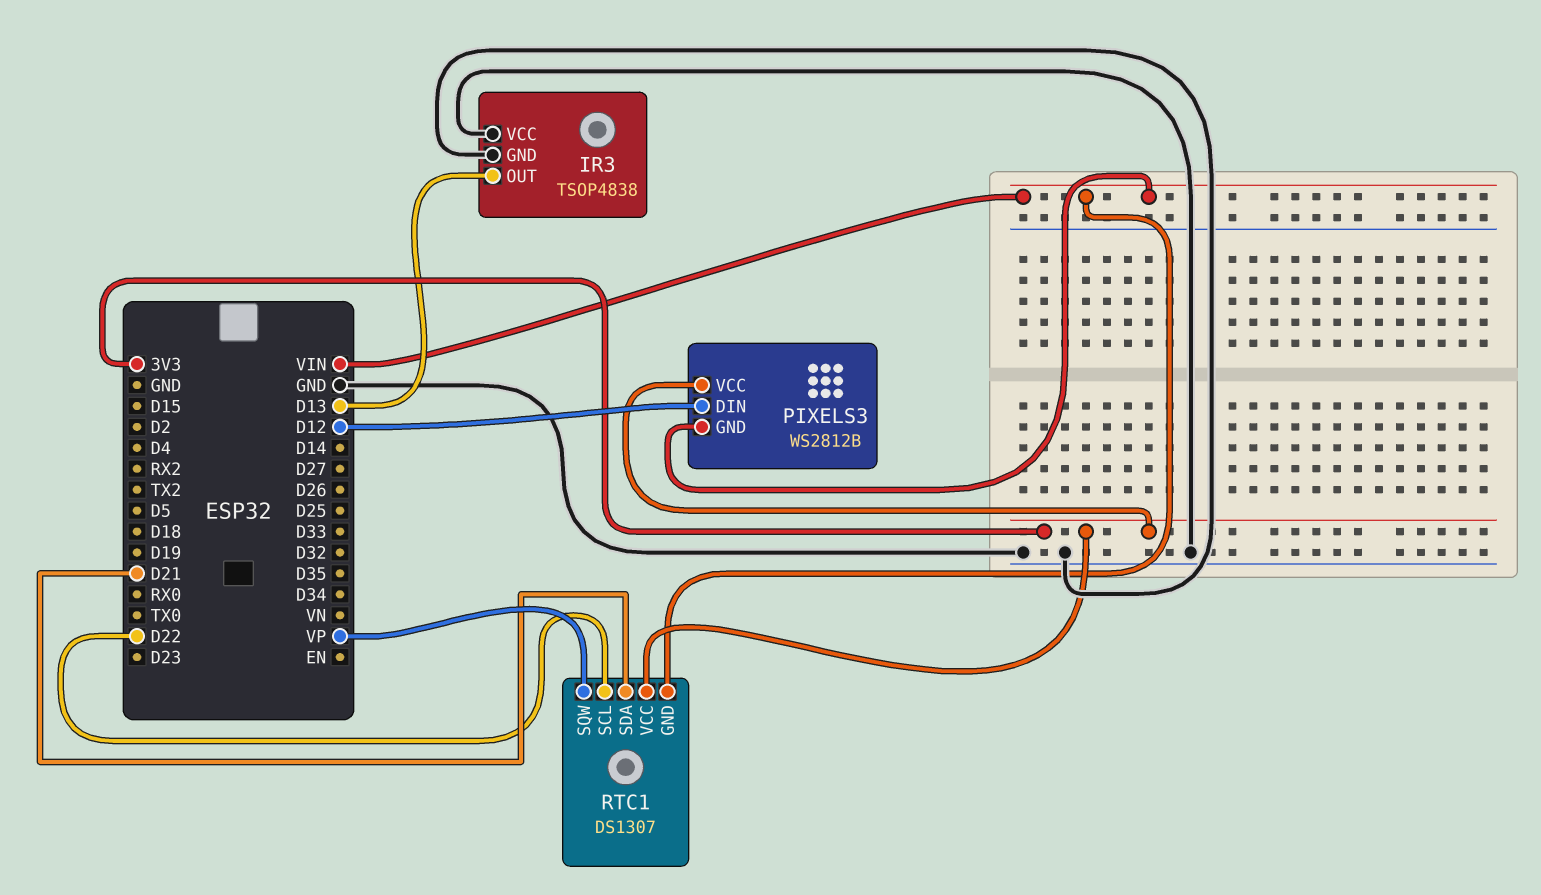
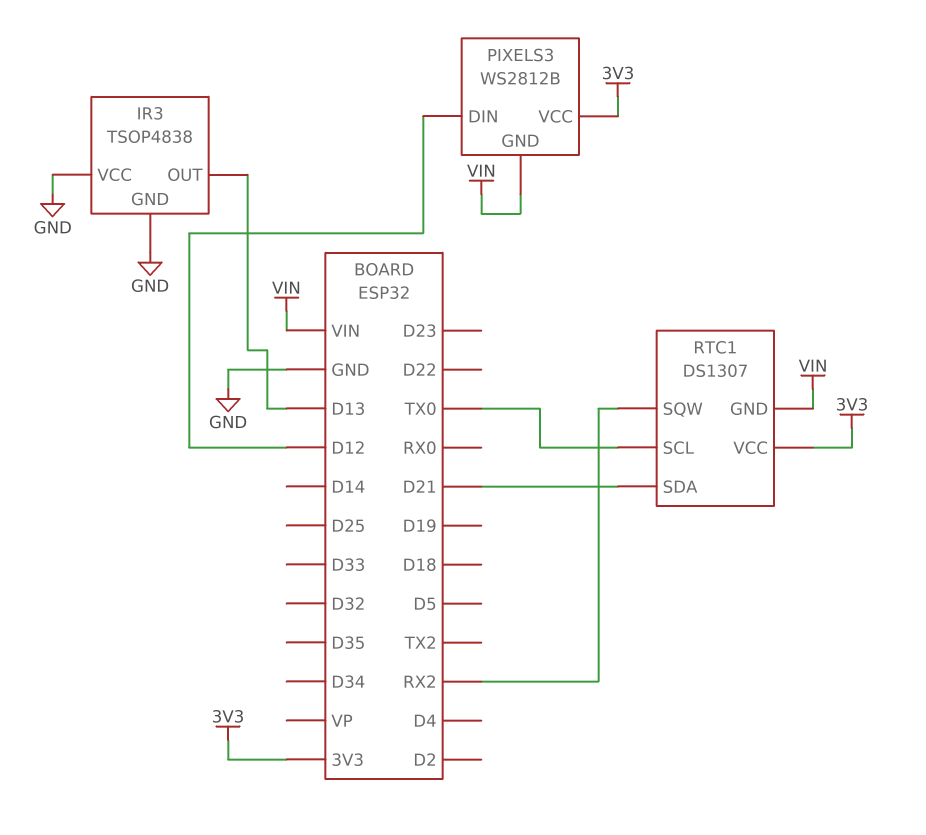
RTC1 pin SCL: D22 -> TX0
RTC1 pin SQW: VP -> RX2

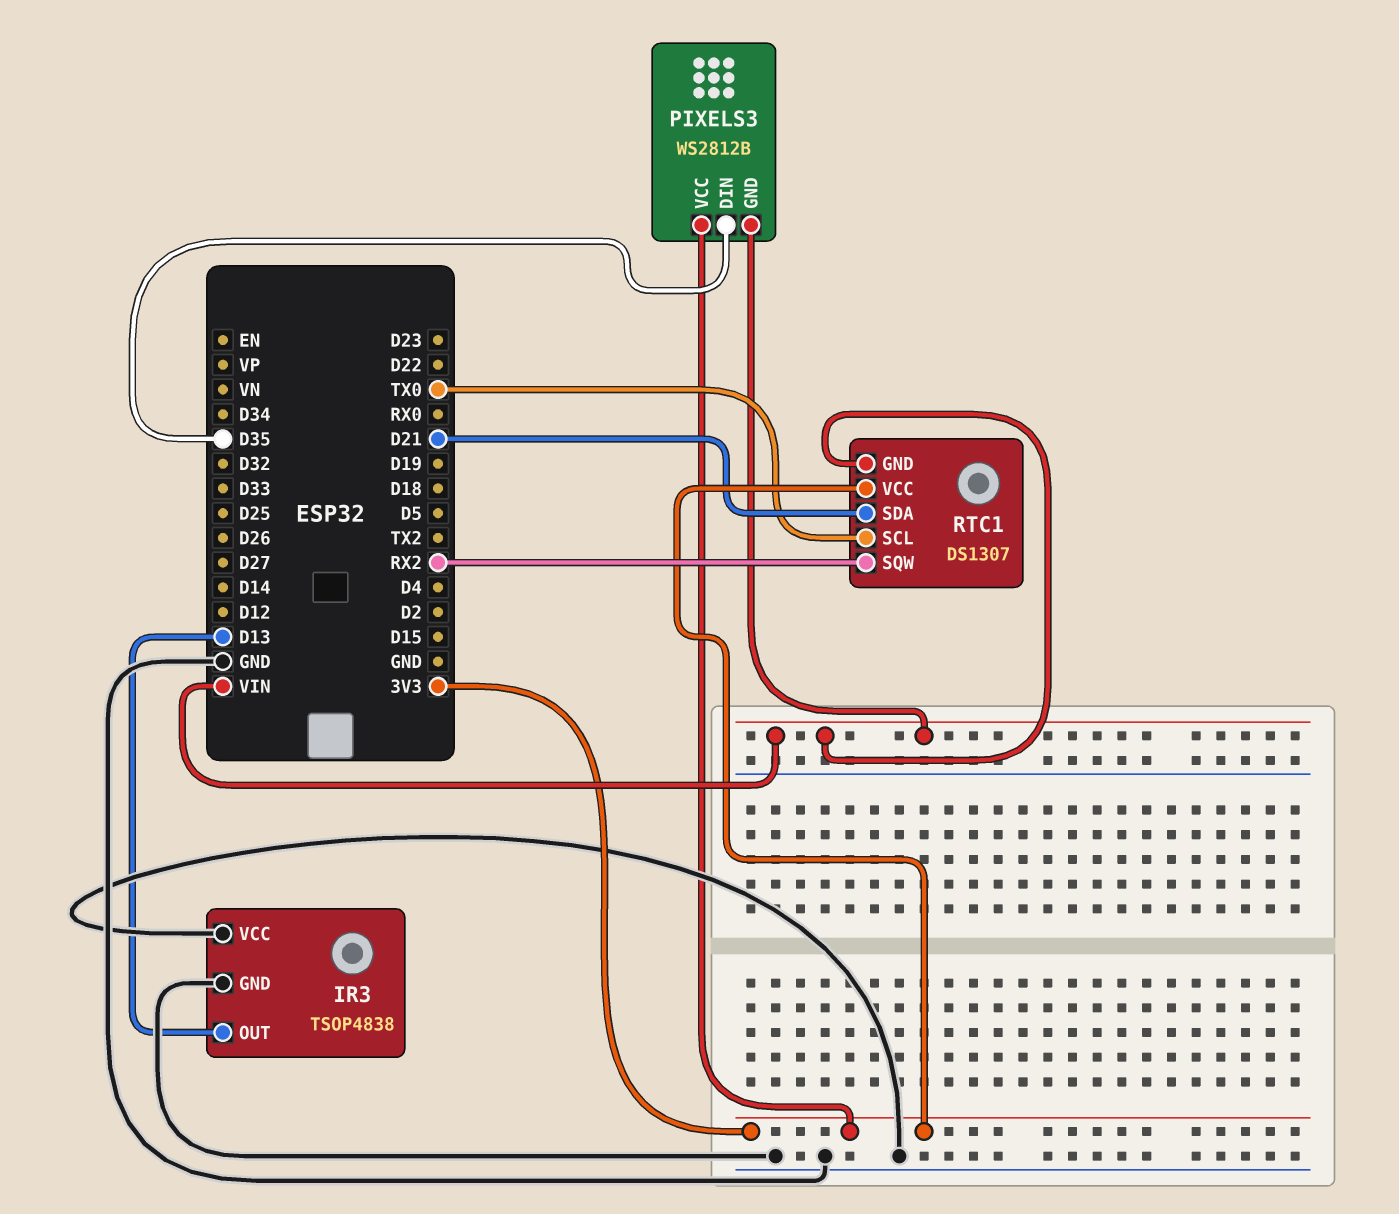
PIXELS3 pin DIN: D12 -> D35

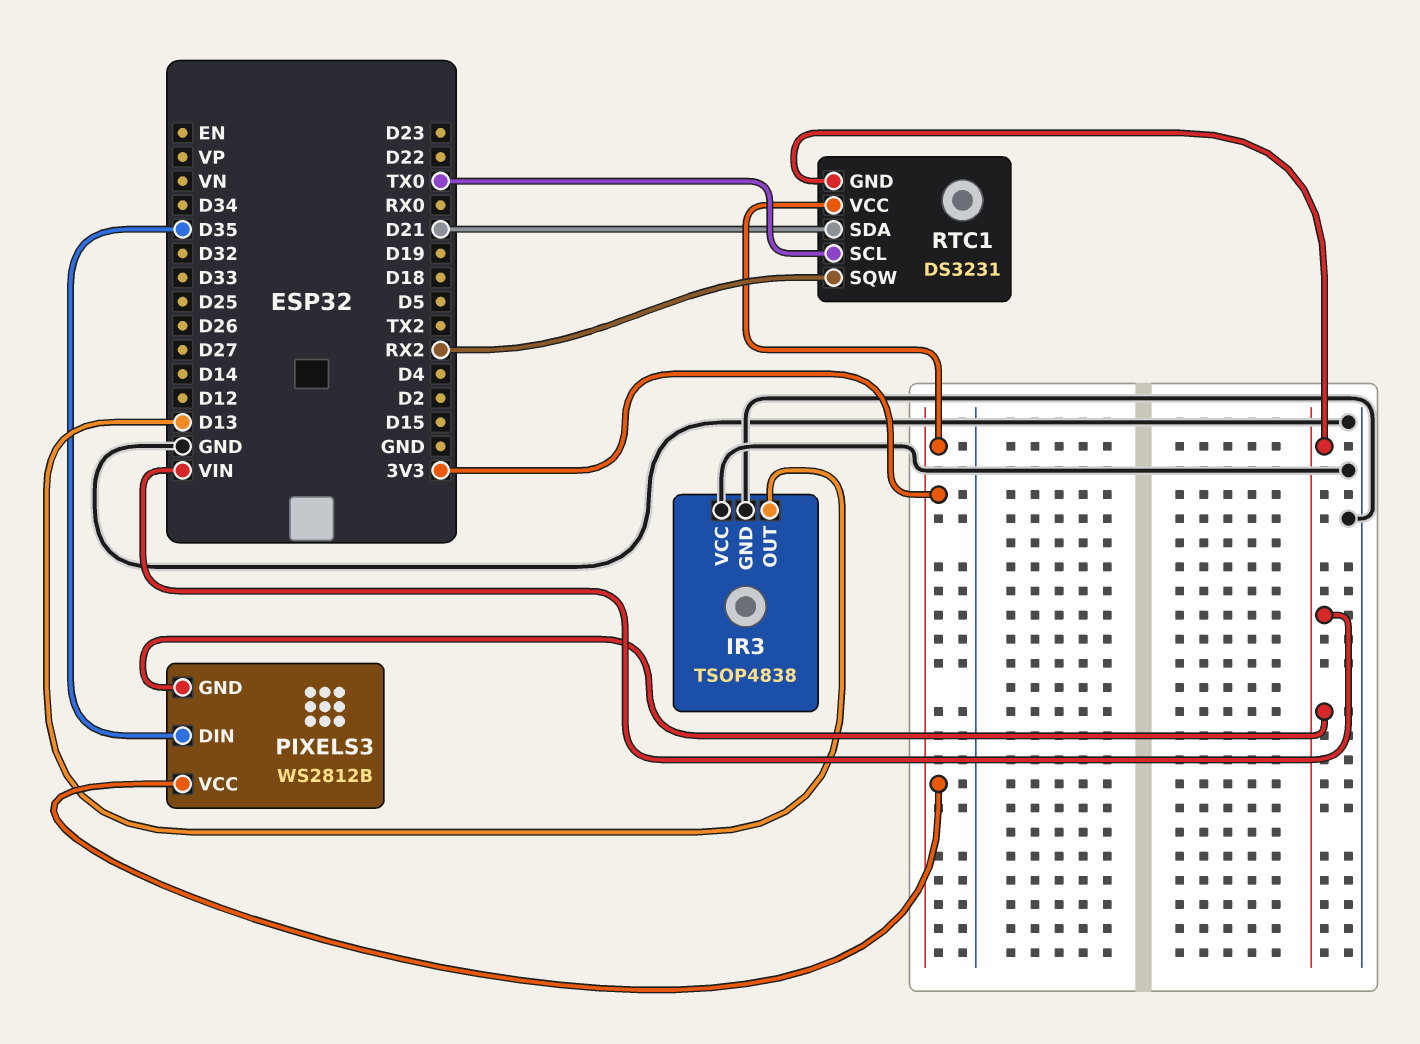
RTC1: DS1307 -> DS3231

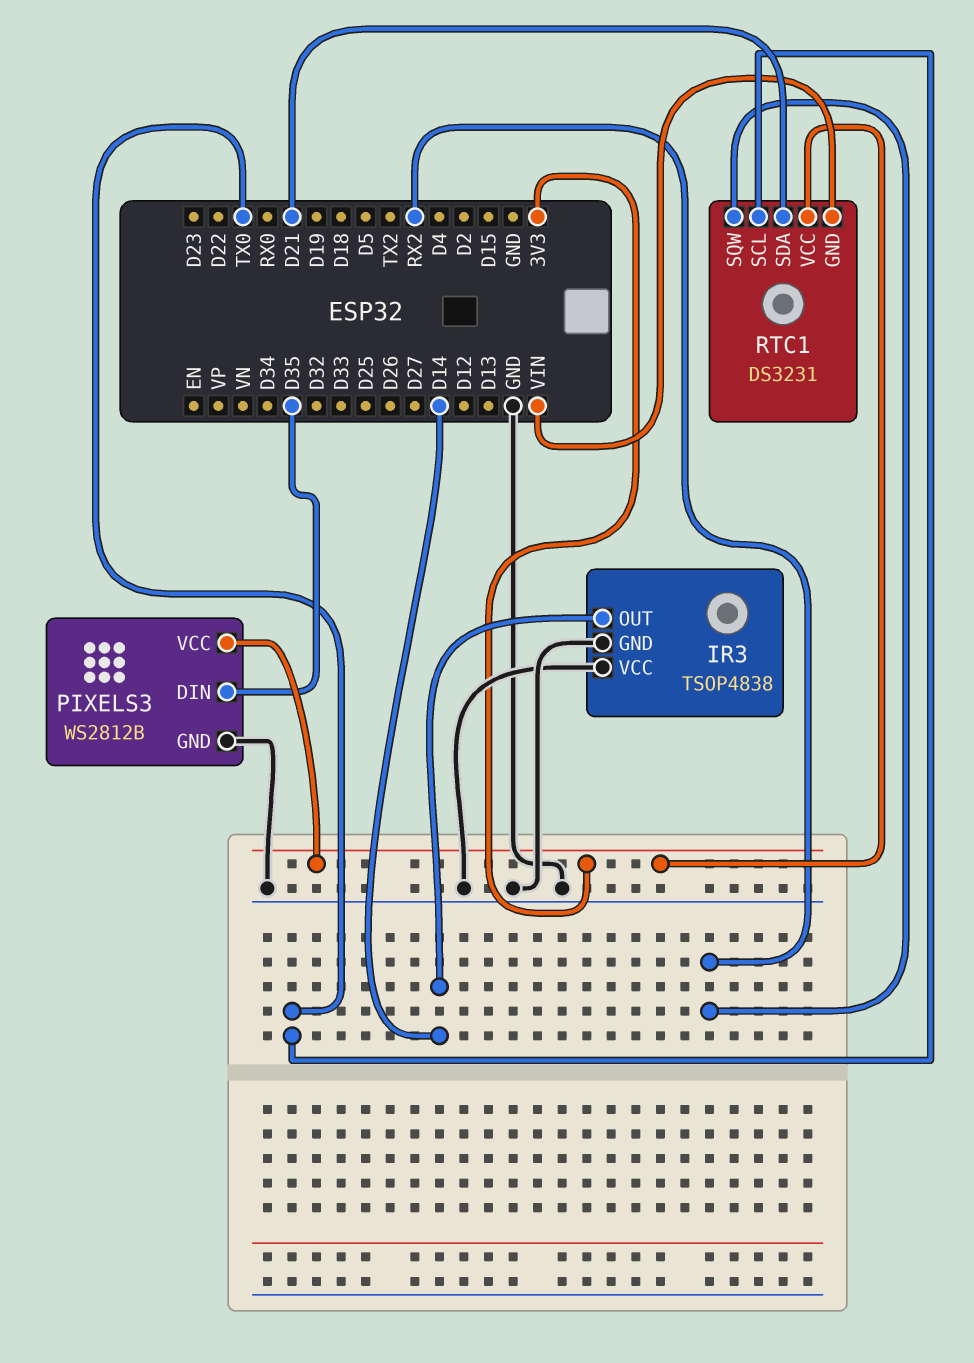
IR3 pin OUT: D13 -> D14
PIXELS3 pin GND: VIN -> GND

